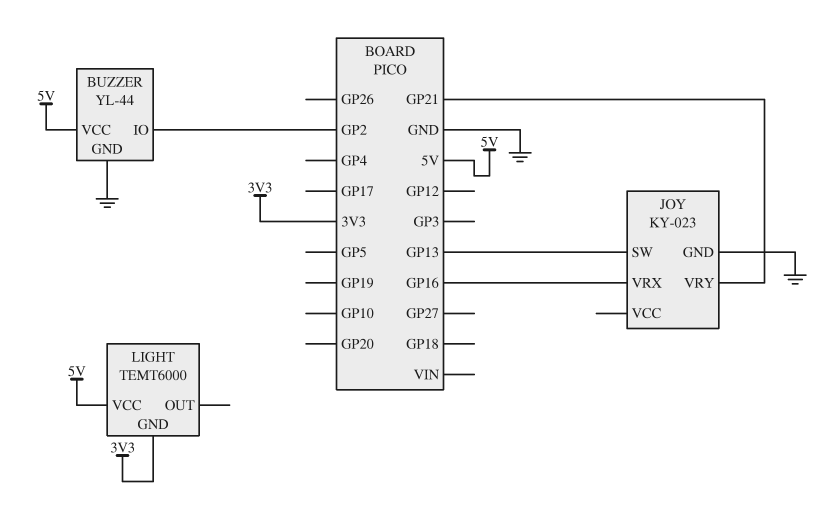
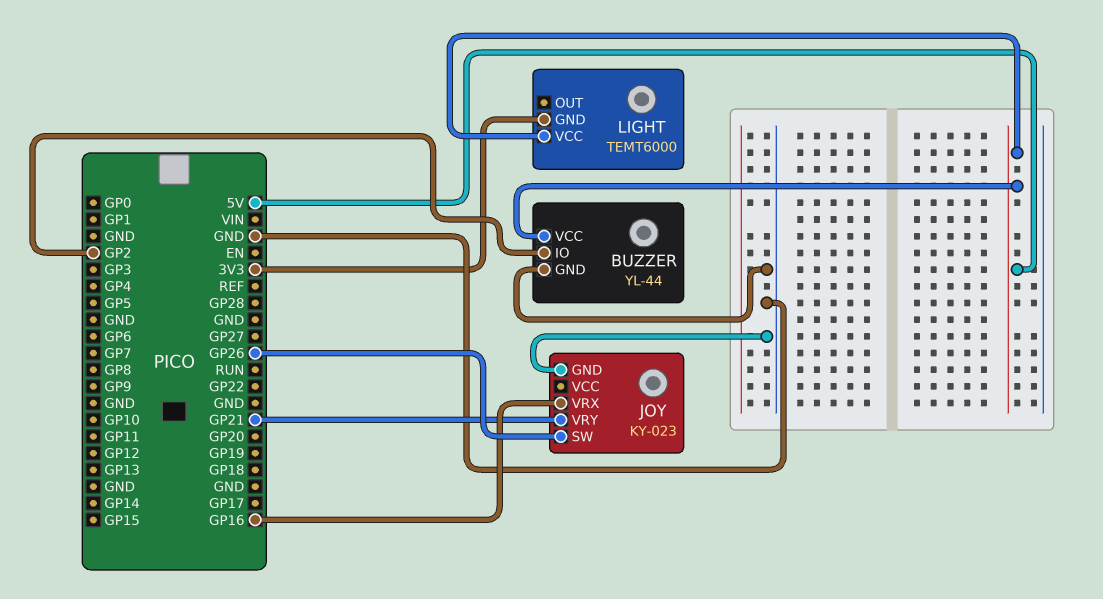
JOY pin SW: GP13 -> GP26

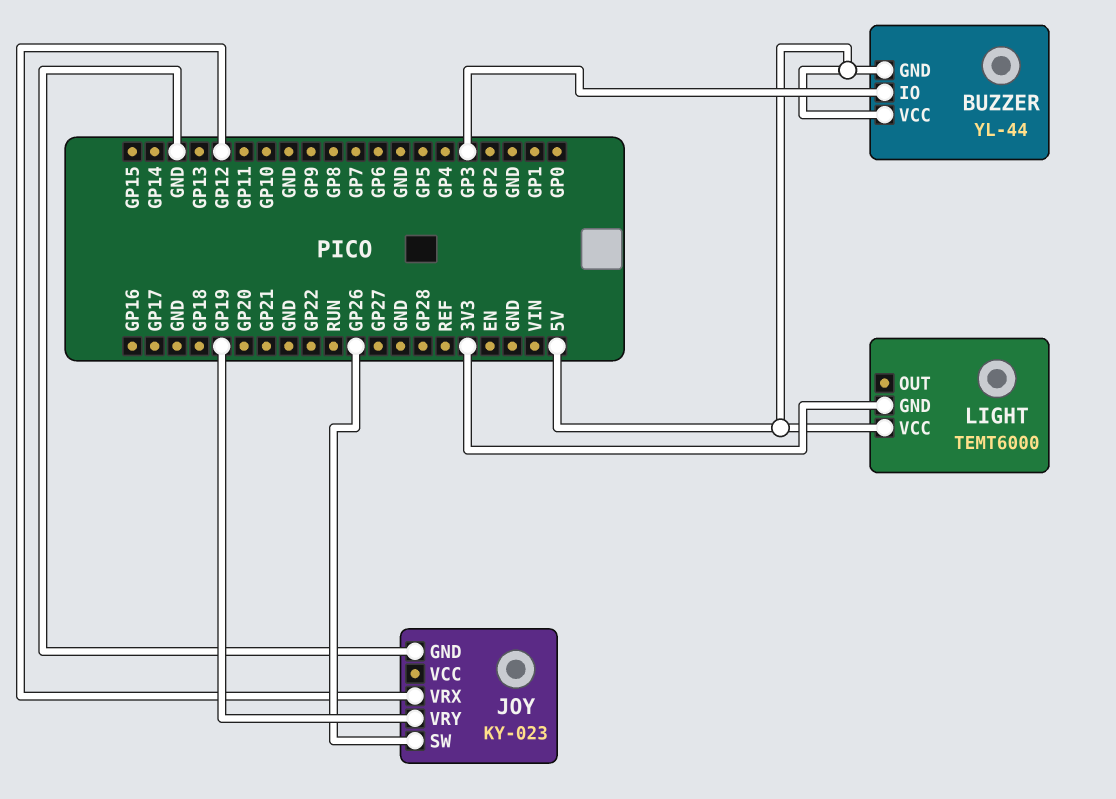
BUZZER pin GND: GND -> 5V
BUZZER pin IO: GP2 -> GP3
JOY pin VRX: GP16 -> GP12
JOY pin VRY: GP21 -> GP19

